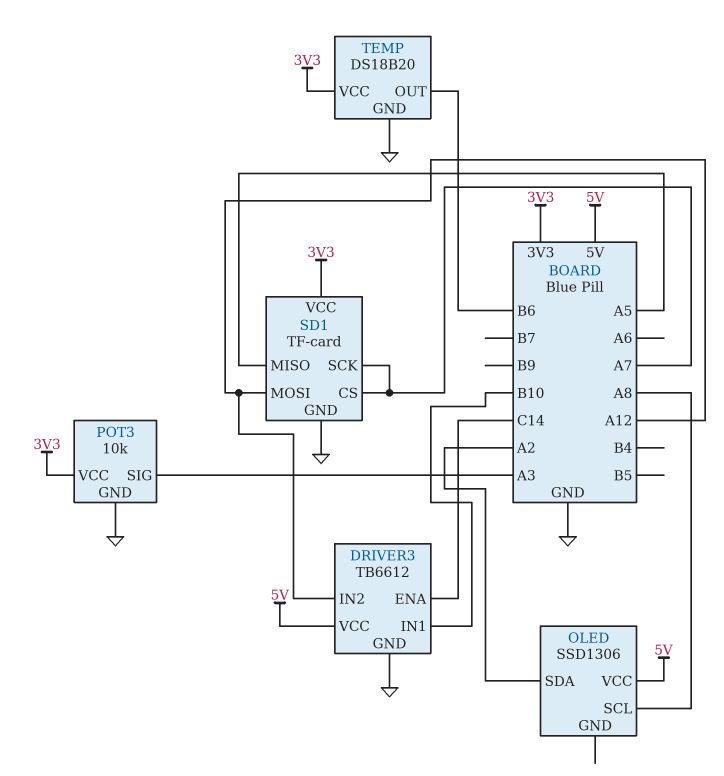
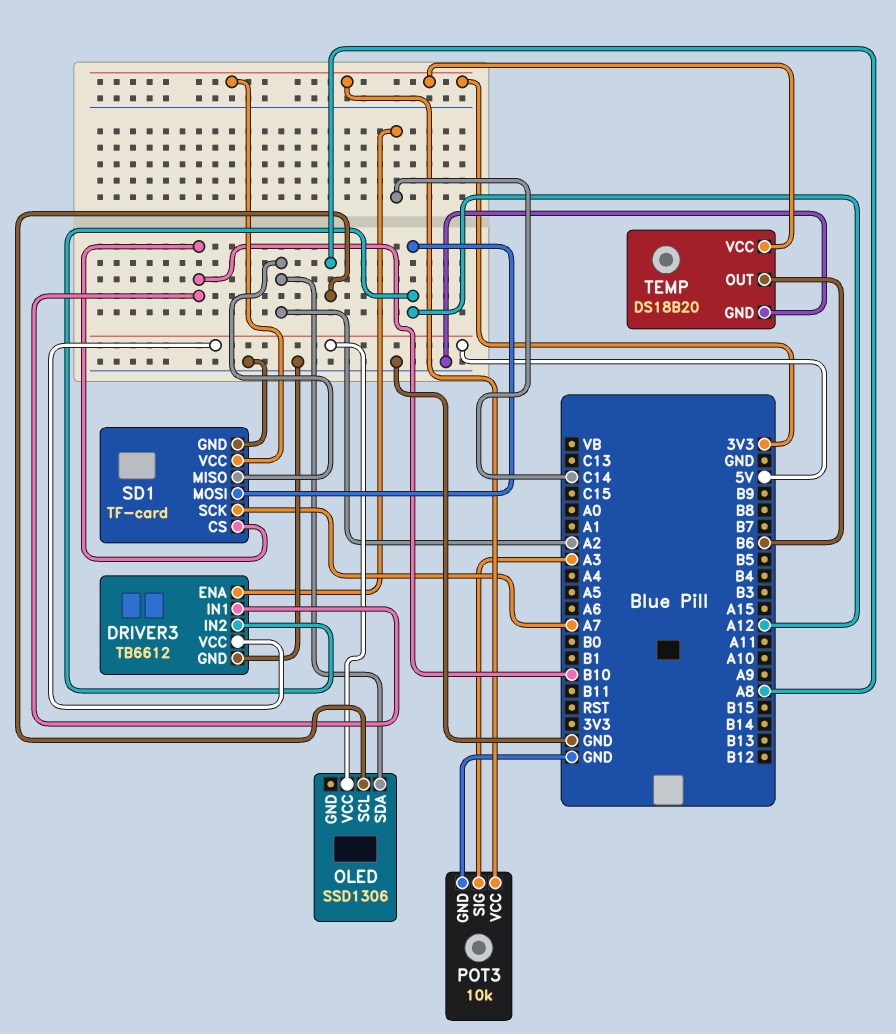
SD1 pin CS: A7 -> B10
SD1 pin MISO: A5 -> A2

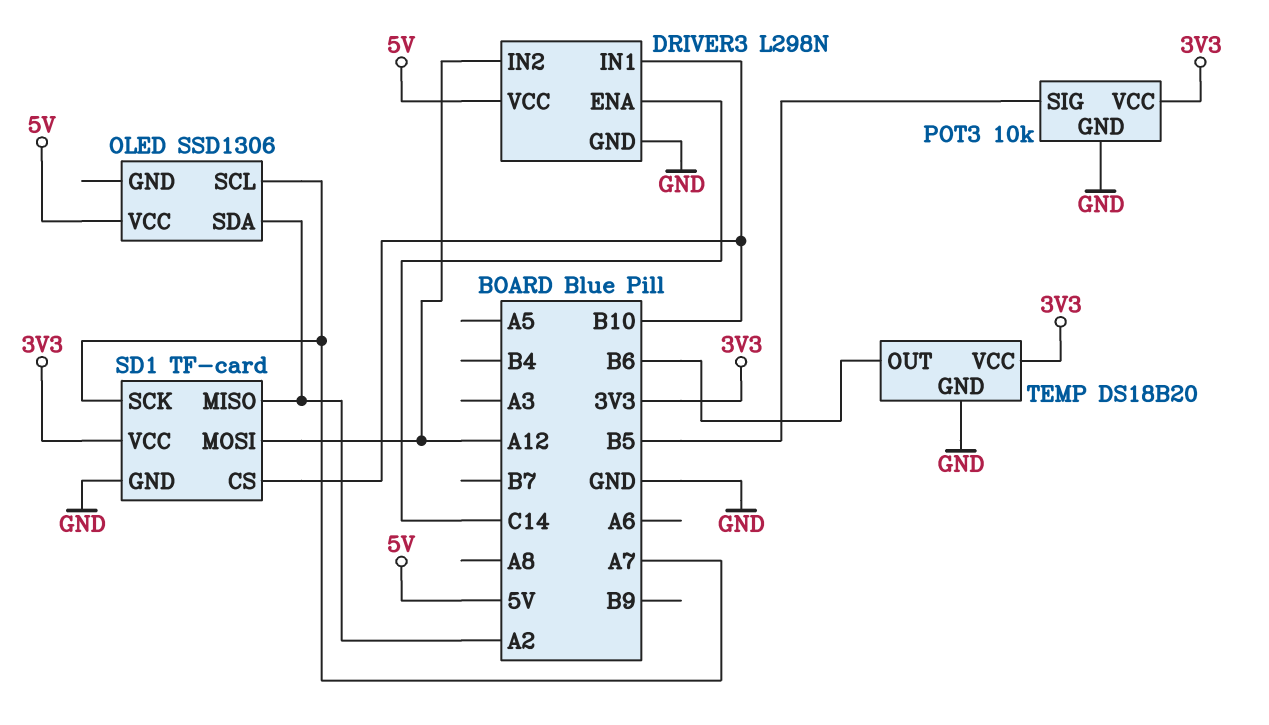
DRIVER3: TB6612 -> L298N
OLED pin SCL: A8 -> A7
POT3 pin SIG: A3 -> B5

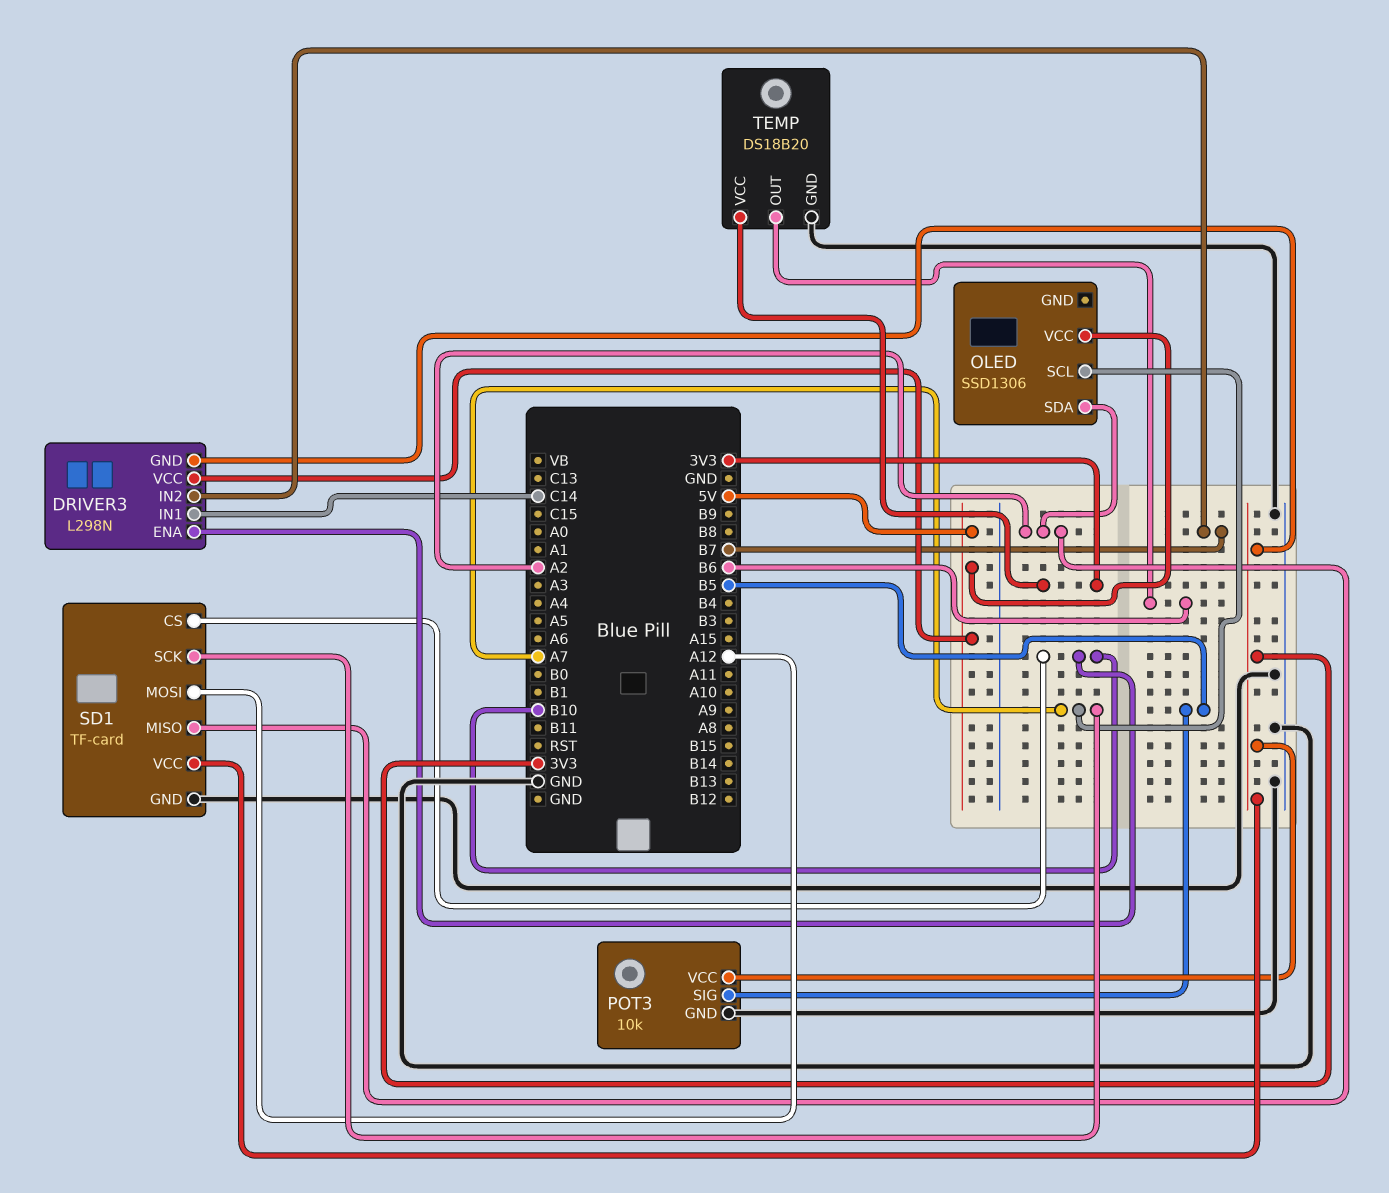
DRIVER3 pin ENA: C14 -> B10
DRIVER3 pin GND: GND -> 3V3
DRIVER3 pin IN1: B10 -> C14
DRIVER3 pin IN2: A12 -> B7

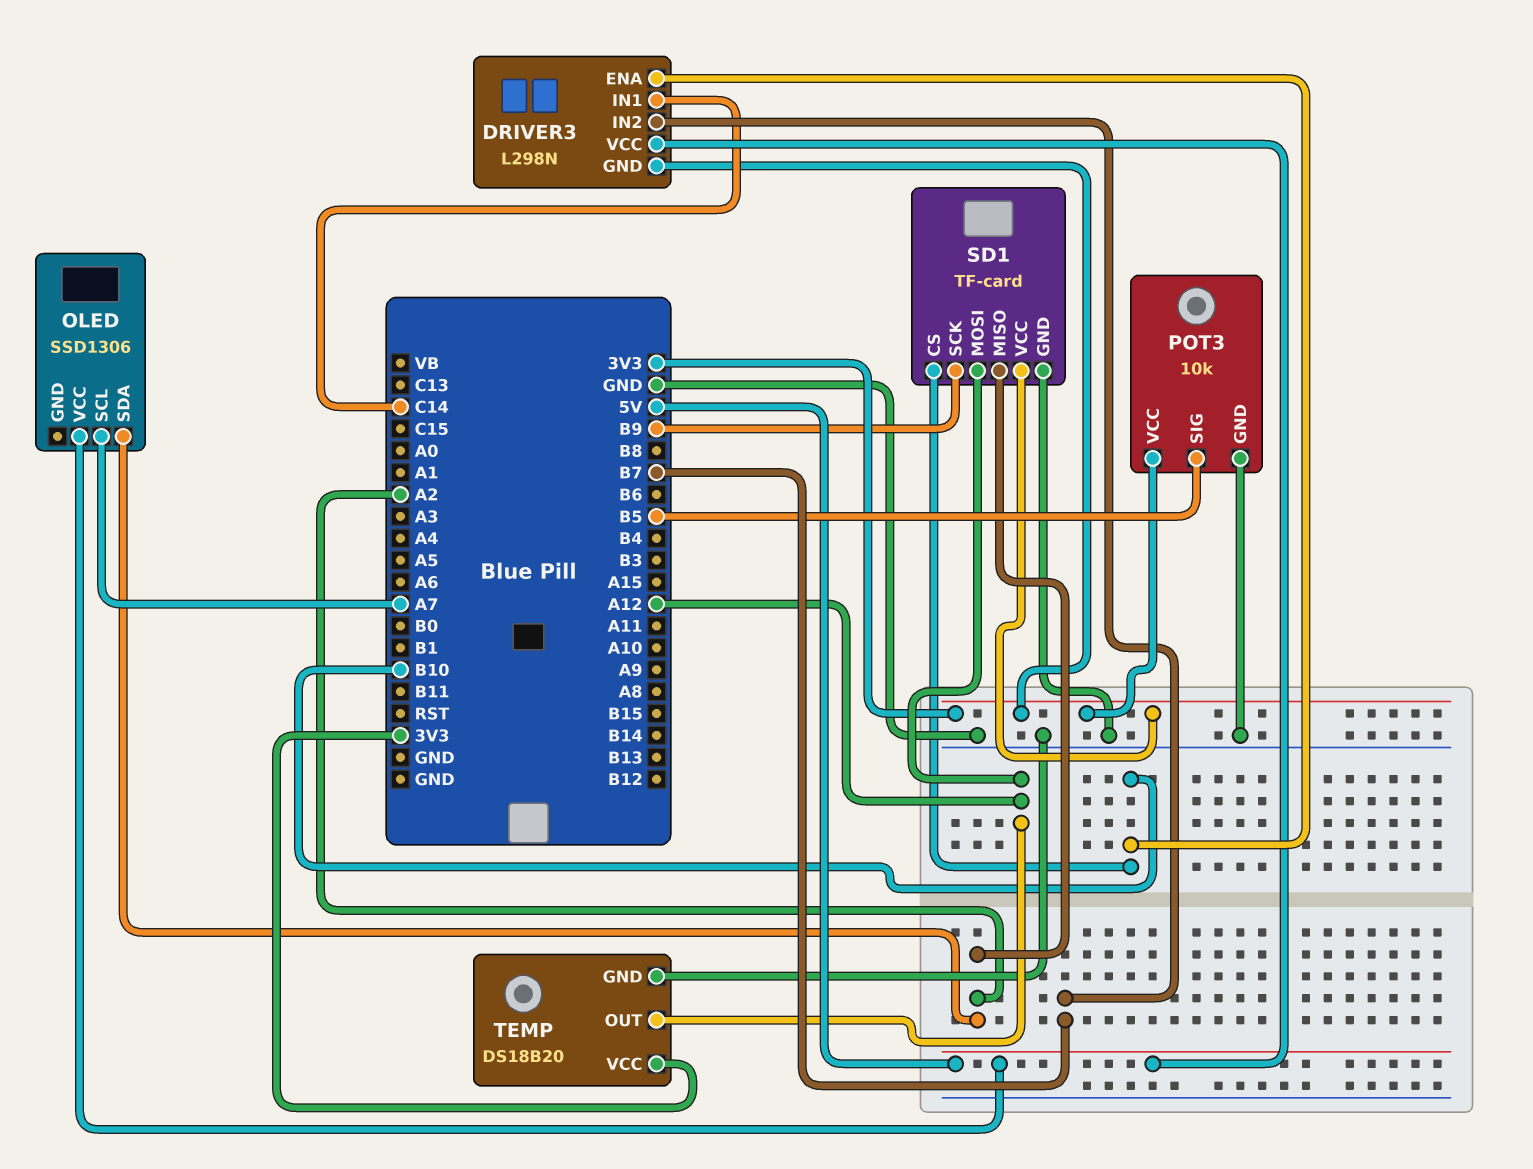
SD1 pin SCK: A7 -> B9
TEMP pin OUT: B6 -> A12

